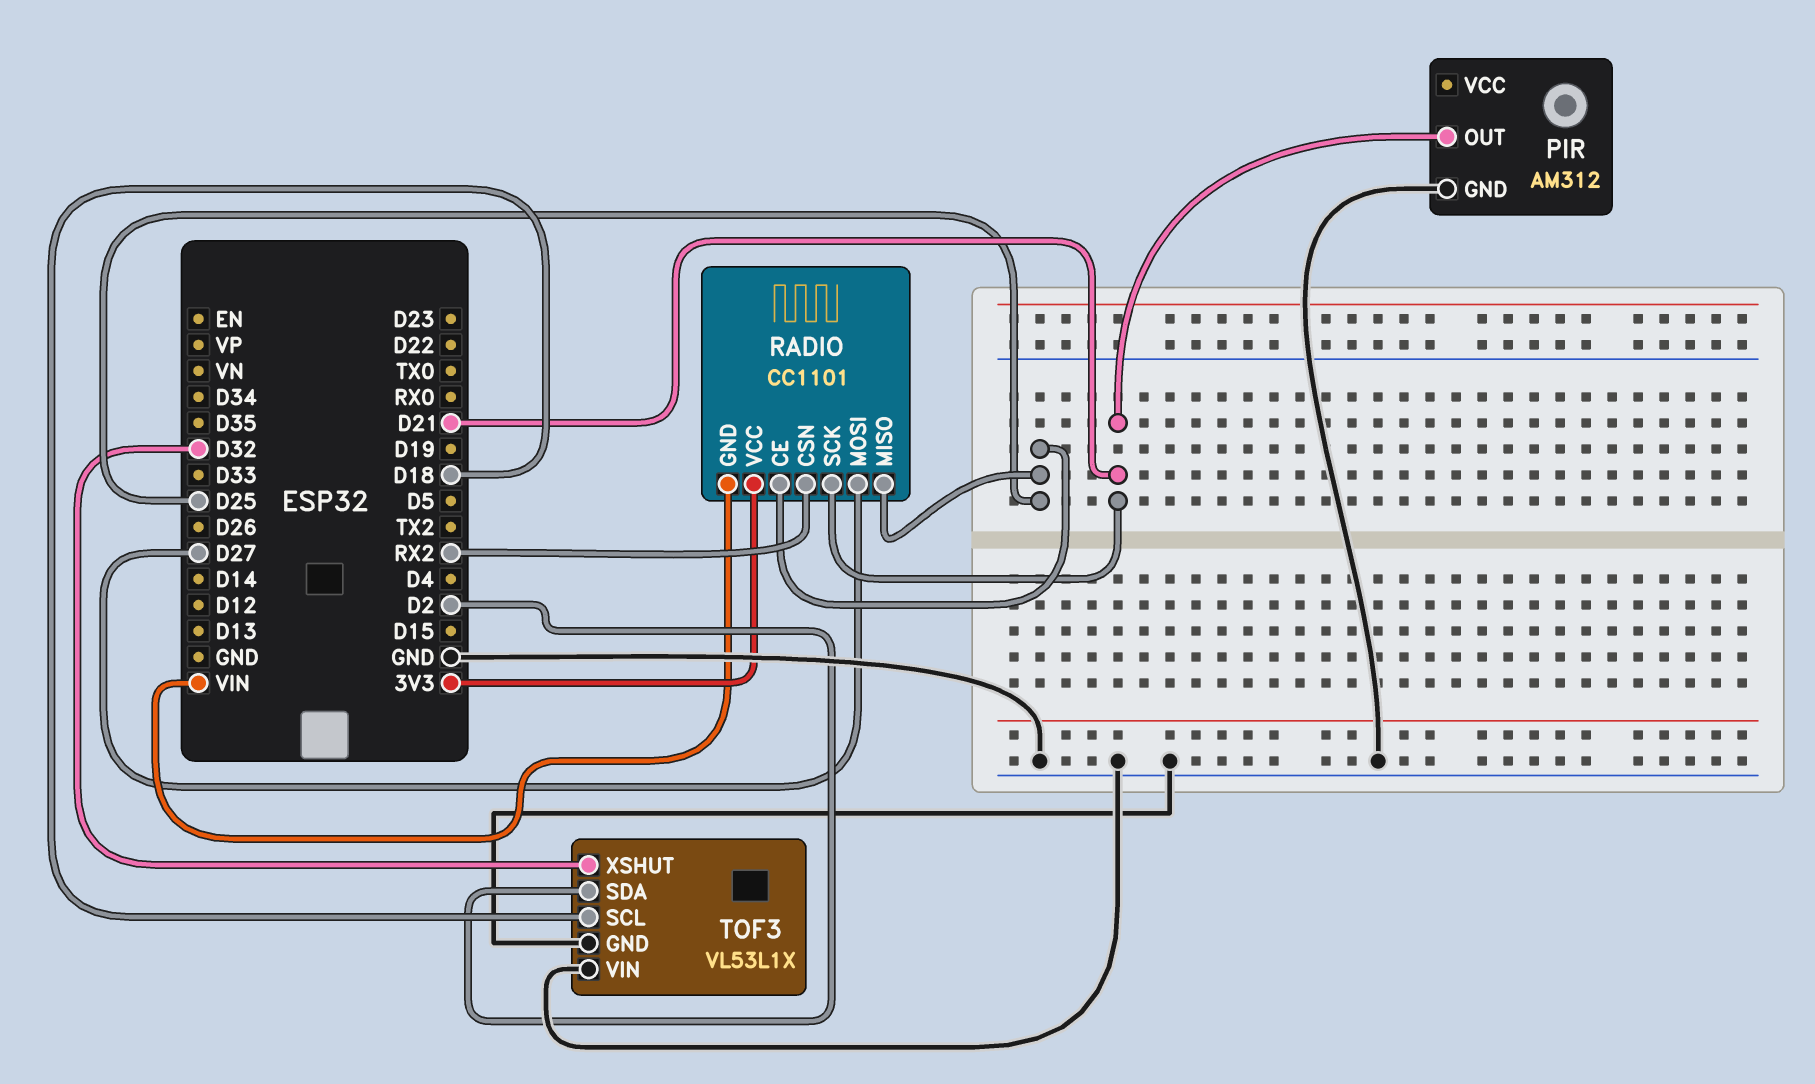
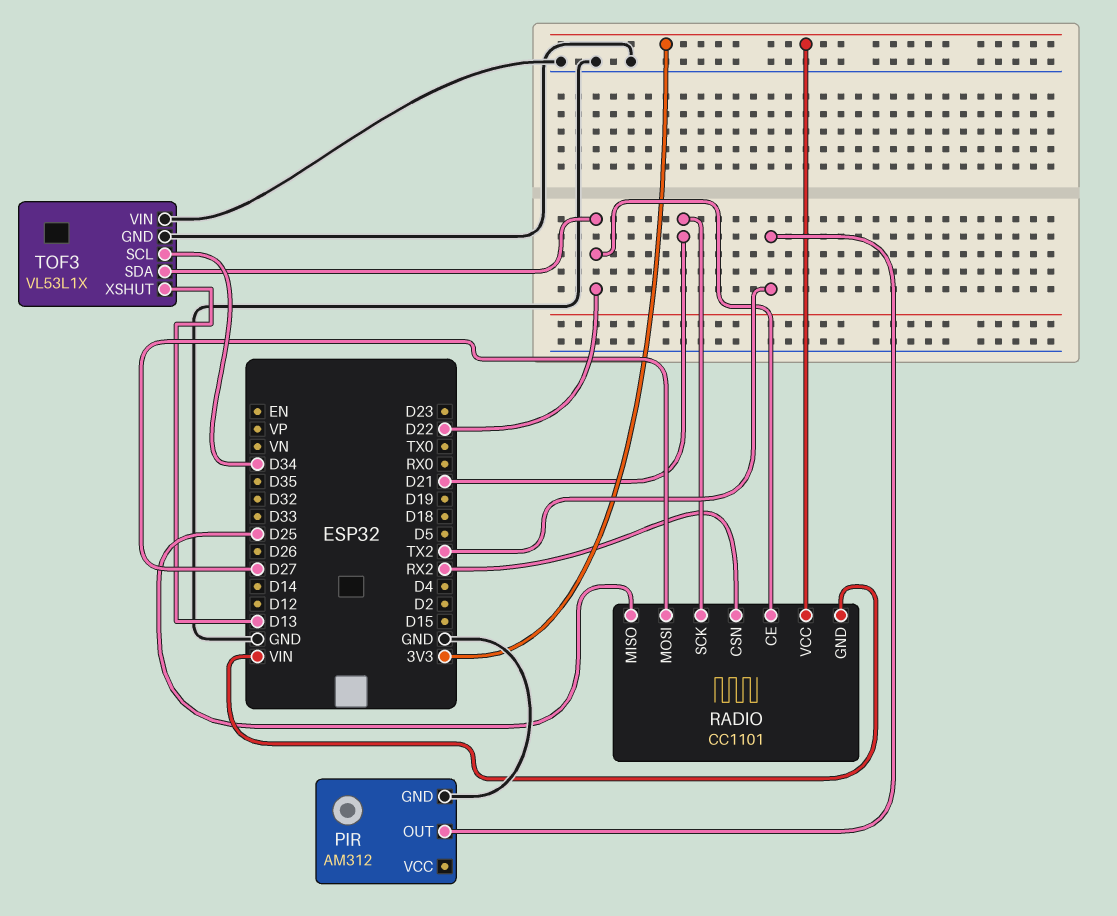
PIR pin OUT: D21 -> TX2
RADIO pin CE: D25 -> D22
TOF3 pin SCL: D18 -> D34
TOF3 pin SDA: D2 -> D22
TOF3 pin XSHUT: D32 -> D13

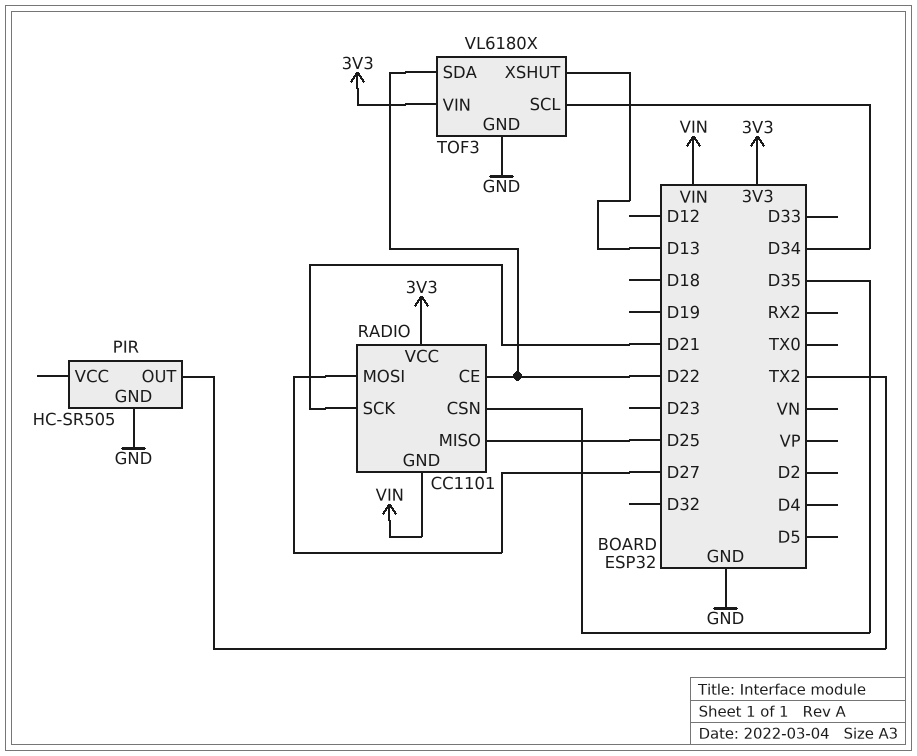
PIR: AM312 -> HC-SR505
RADIO pin CSN: RX2 -> D35
TOF3: VL53L1X -> VL6180X
TOF3 pin VIN: GND -> 3V3

